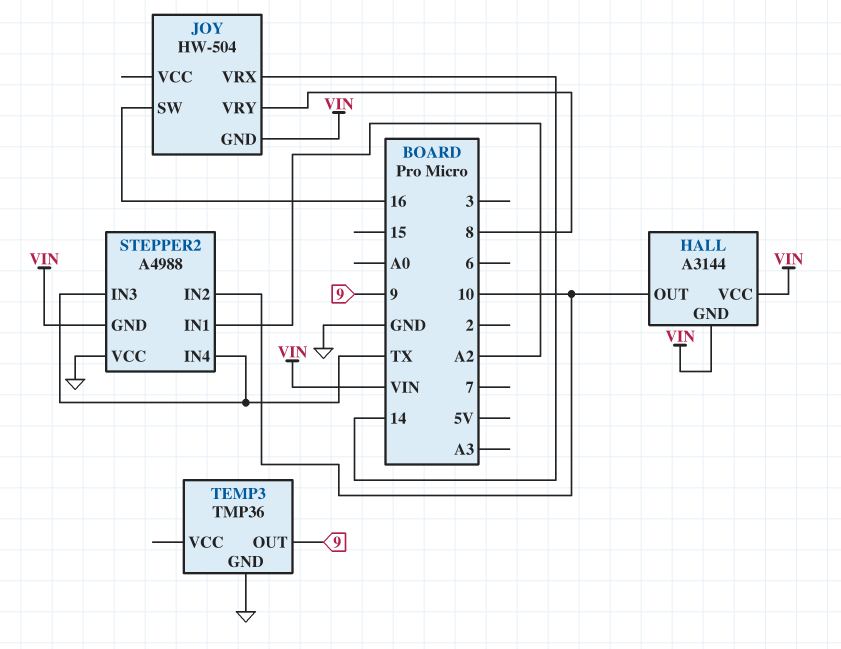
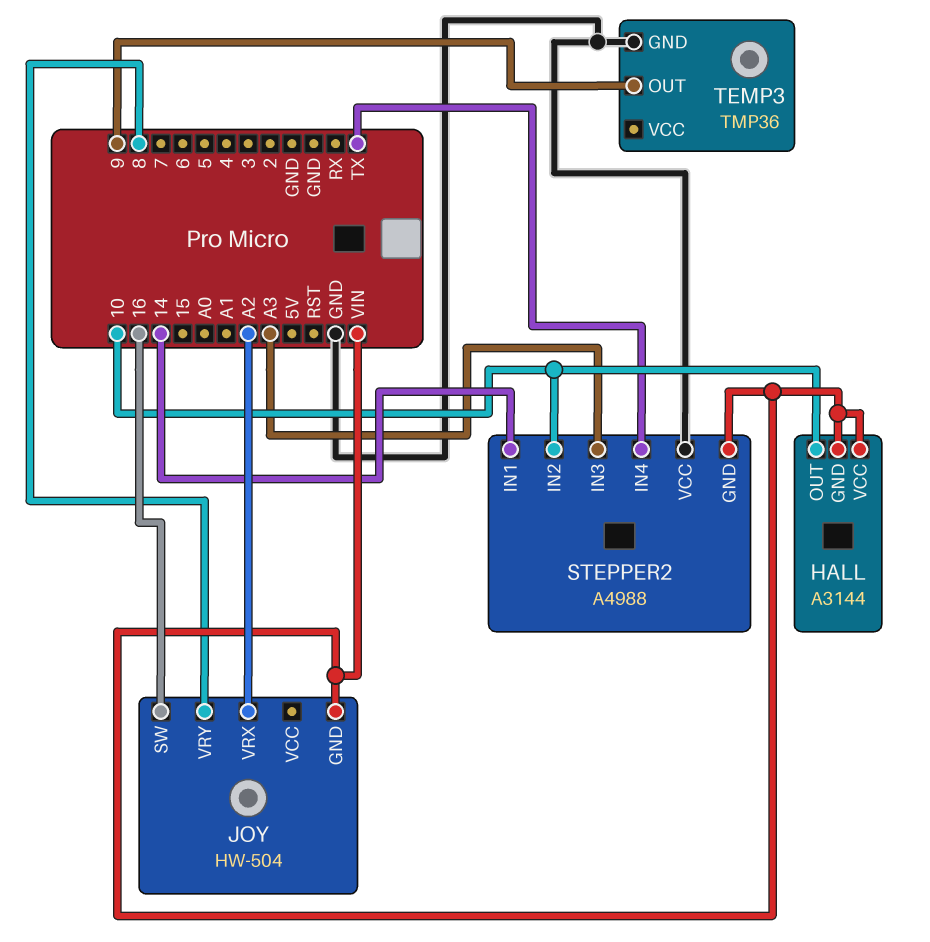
JOY pin VRX: 14 -> A2
STEPPER2 pin IN1: A2 -> 14
STEPPER2 pin IN3: TX -> A3

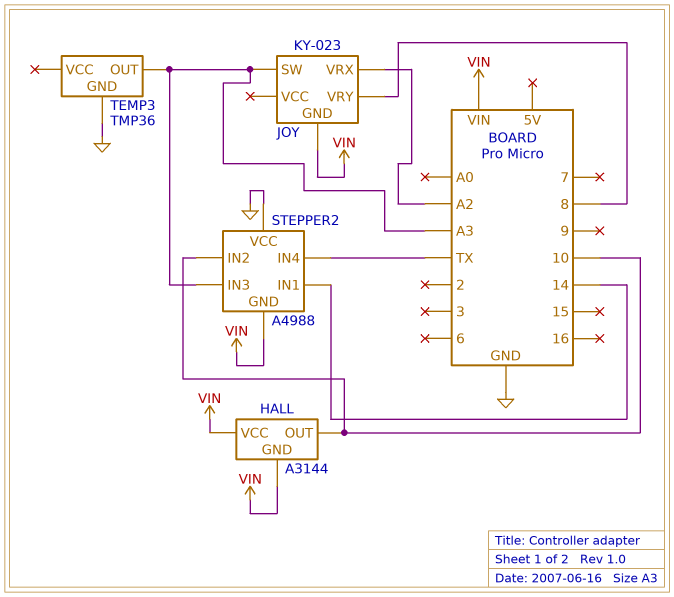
JOY: HW-504 -> KY-023
JOY pin SW: 16 -> A3
TEMP3 pin OUT: 9 -> A3

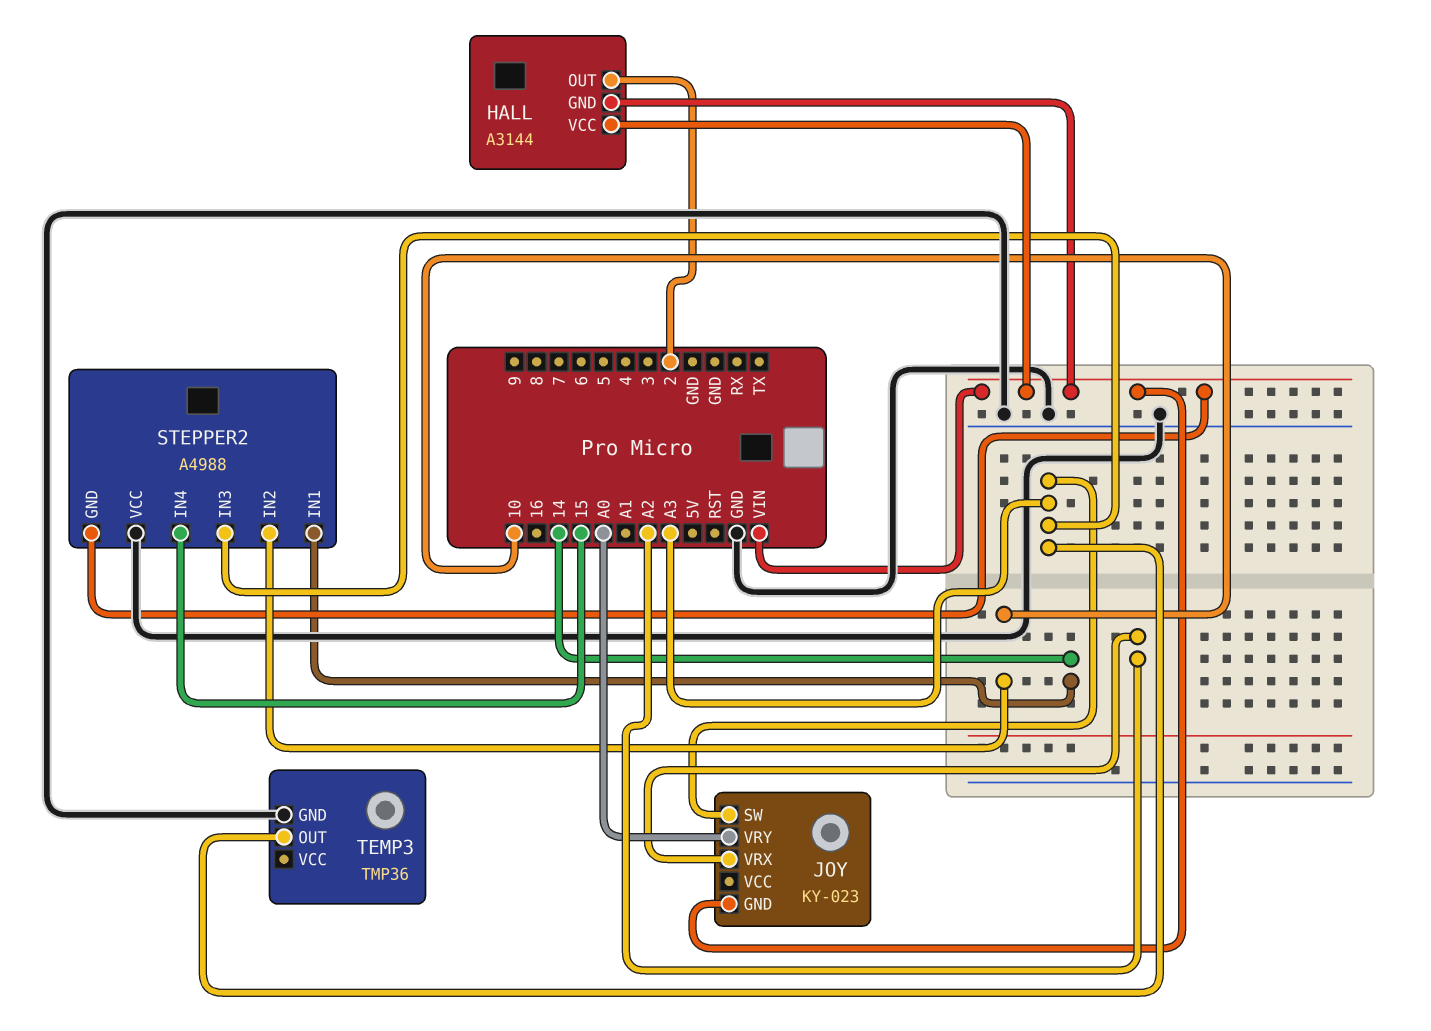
HALL pin OUT: 10 -> 2
JOY pin VRY: 8 -> A0
STEPPER2 pin IN4: TX -> 15

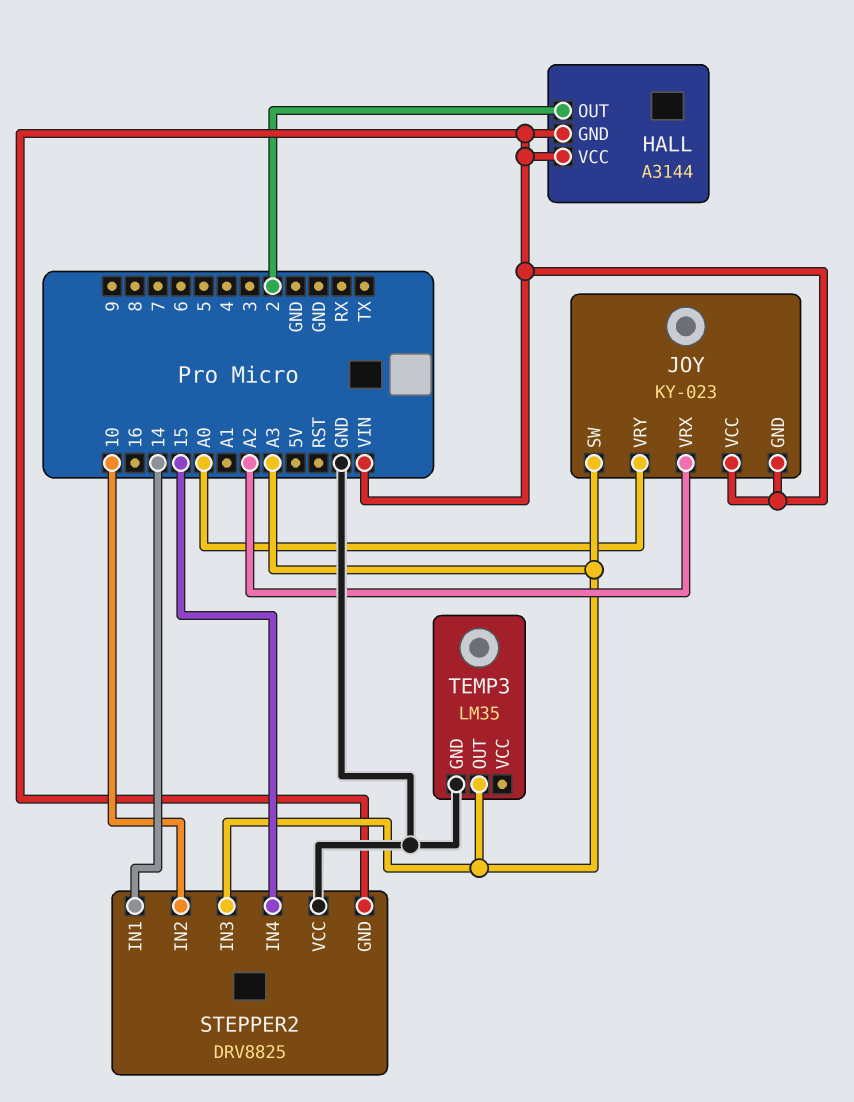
JOY pin VCC: none -> VIN
STEPPER2: A4988 -> DRV8825
TEMP3: TMP36 -> LM35

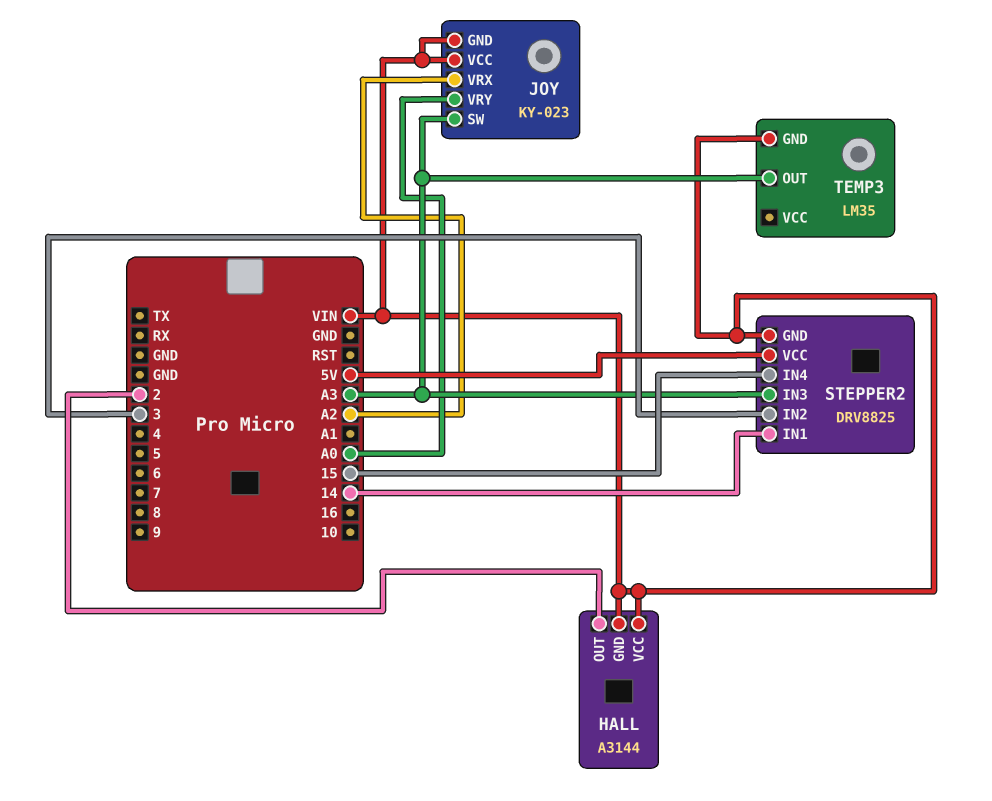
STEPPER2 pin IN2: 10 -> 3
STEPPER2 pin VCC: GND -> 5V
TEMP3 pin GND: GND -> VIN

